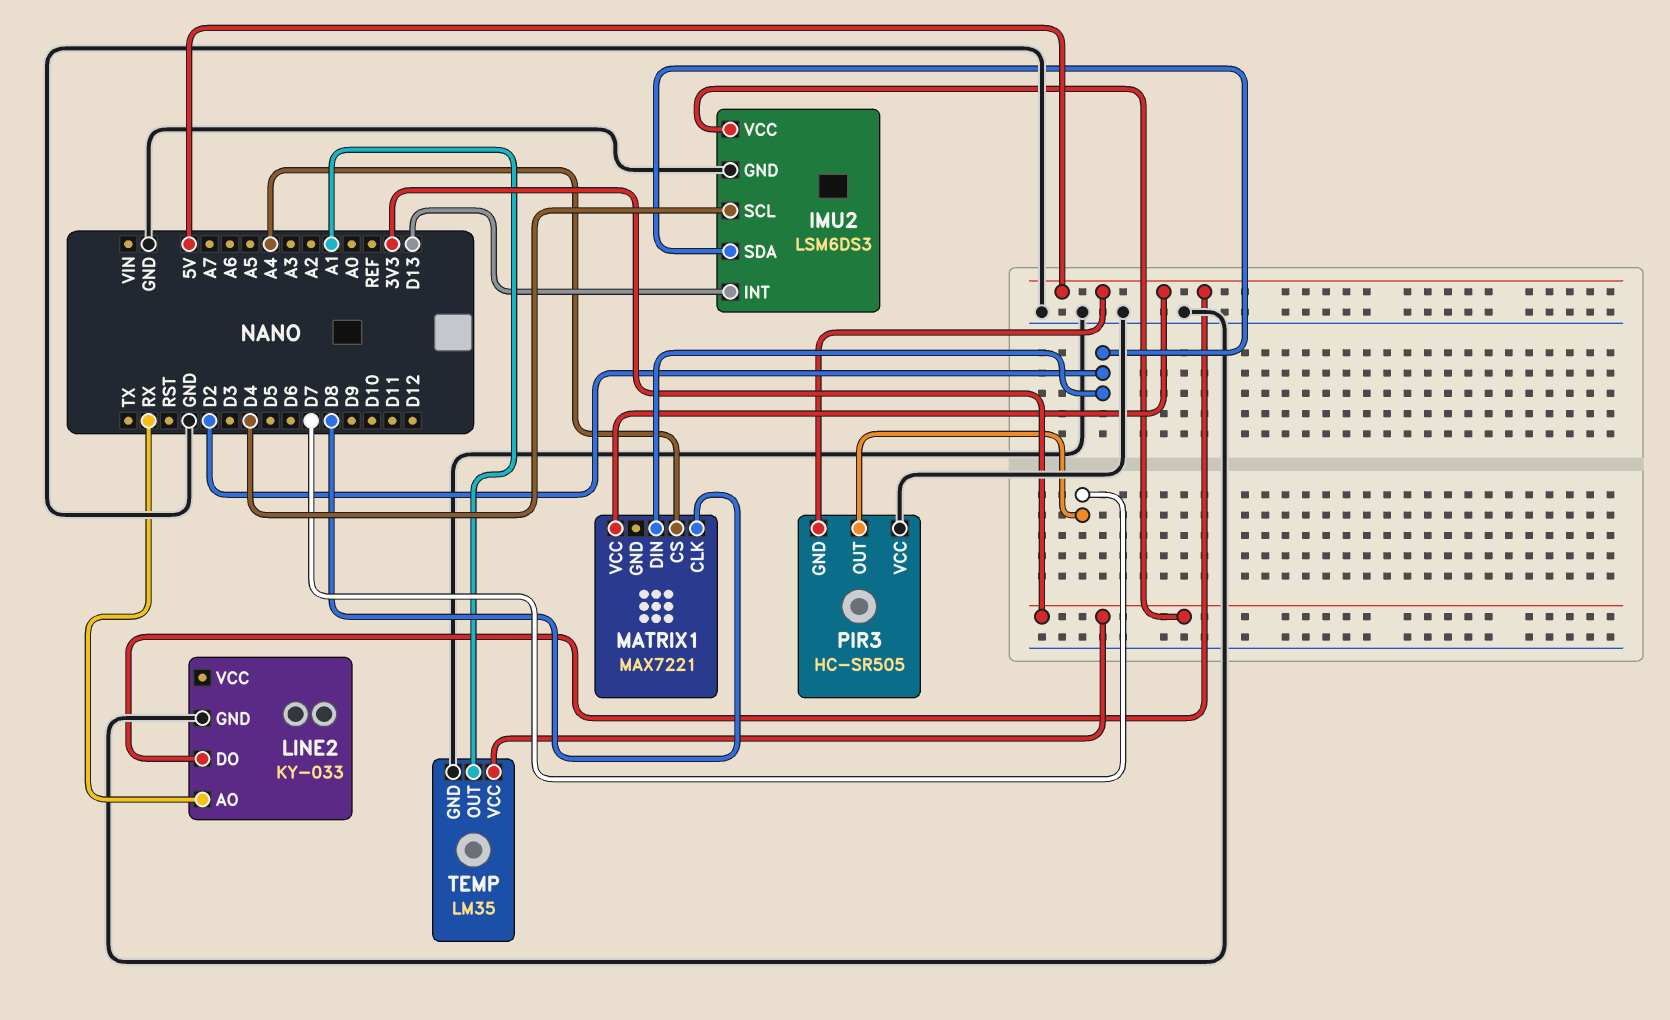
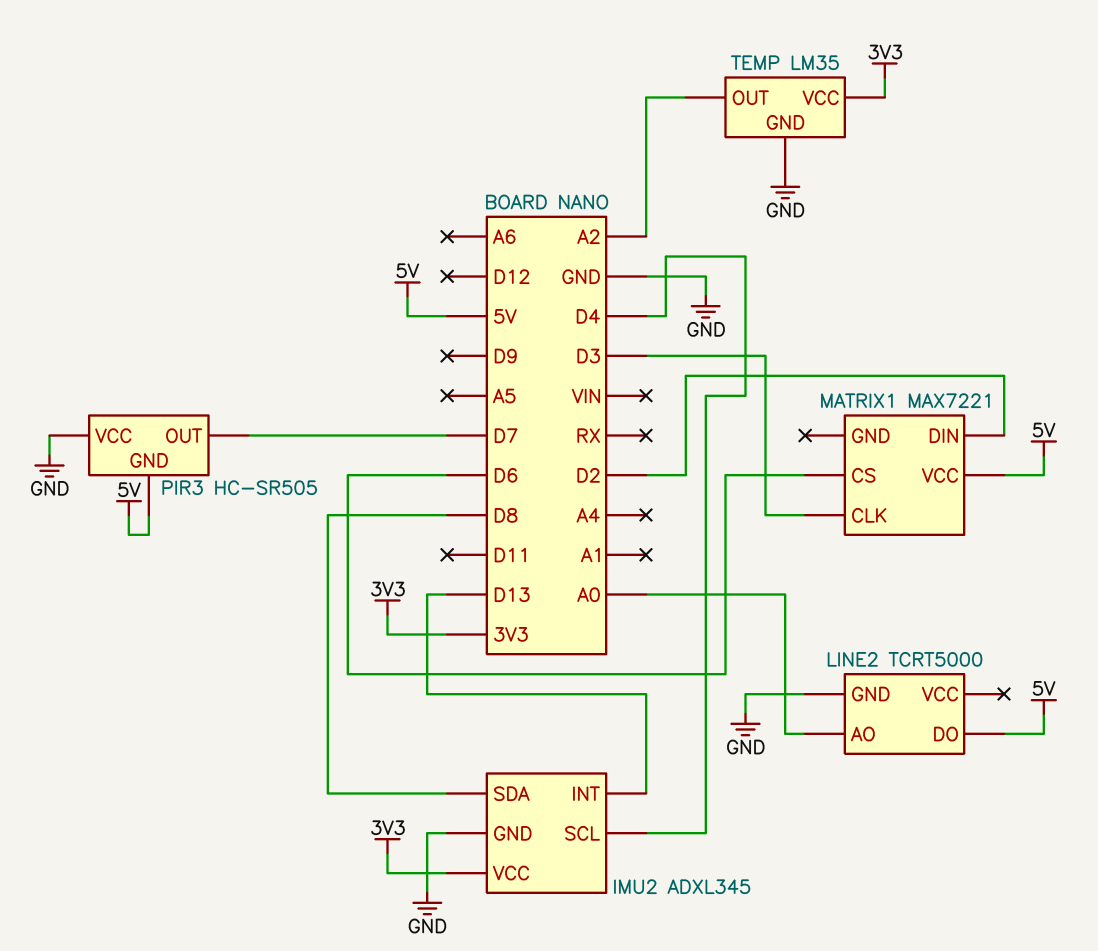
IMU2: LSM6DS3 -> ADXL345
IMU2 pin SDA: D2 -> D8
LINE2: KY-033 -> TCRT5000
LINE2 pin AO: RX -> A0
MATRIX1 pin CLK: D8 -> D3
MATRIX1 pin CS: A4 -> D6
TEMP pin OUT: A1 -> A2

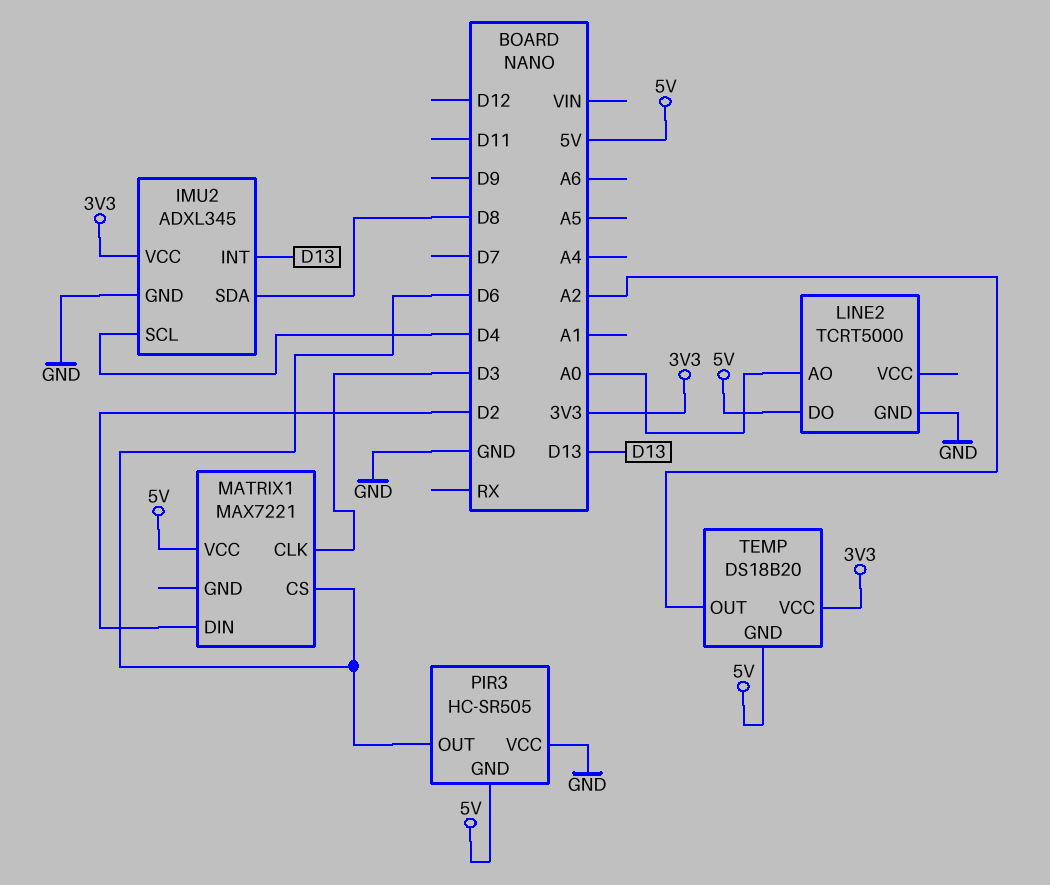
PIR3 pin OUT: D7 -> D6
TEMP: LM35 -> DS18B20
TEMP pin GND: GND -> 5V

